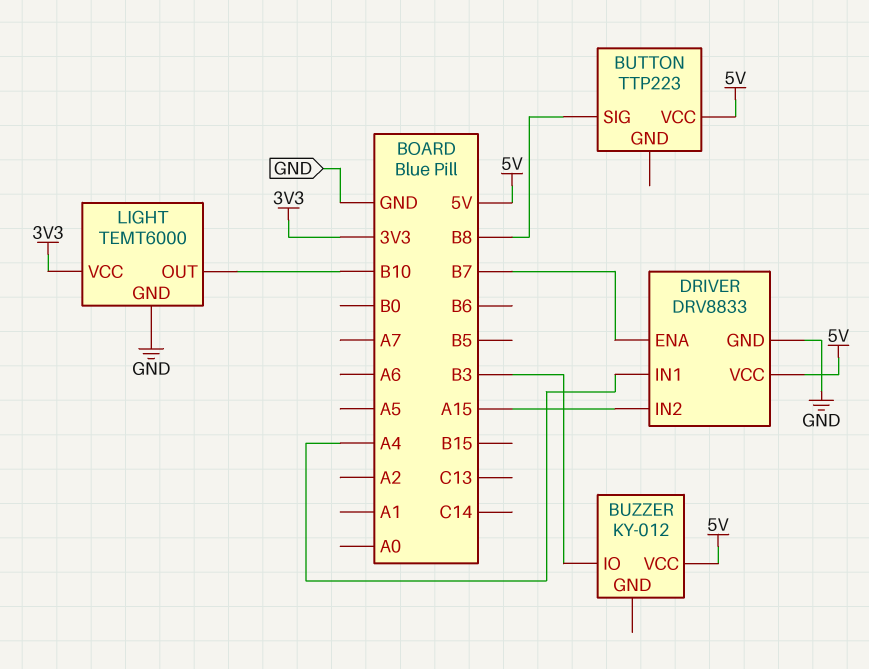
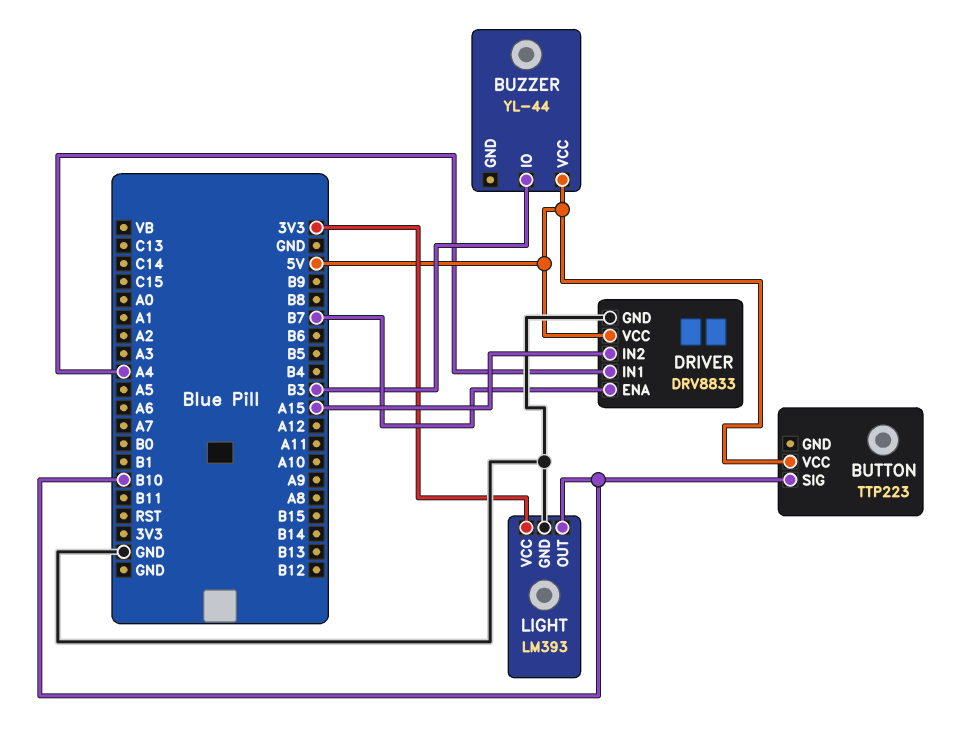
BUTTON pin SIG: B8 -> B10
BUZZER: KY-012 -> YL-44
LIGHT: TEMT6000 -> LM393

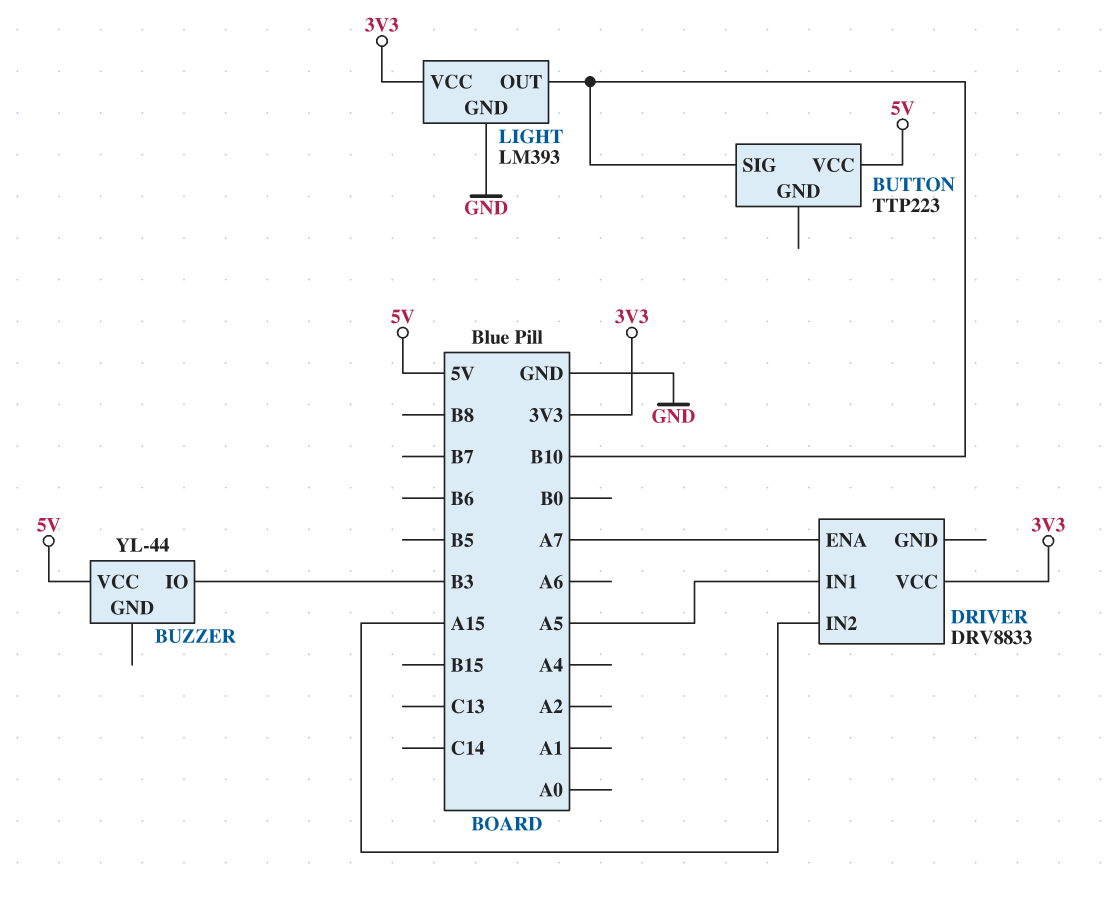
DRIVER pin ENA: B7 -> A7
DRIVER pin GND: GND -> none
DRIVER pin IN1: A4 -> A5
DRIVER pin VCC: 5V -> 3V3

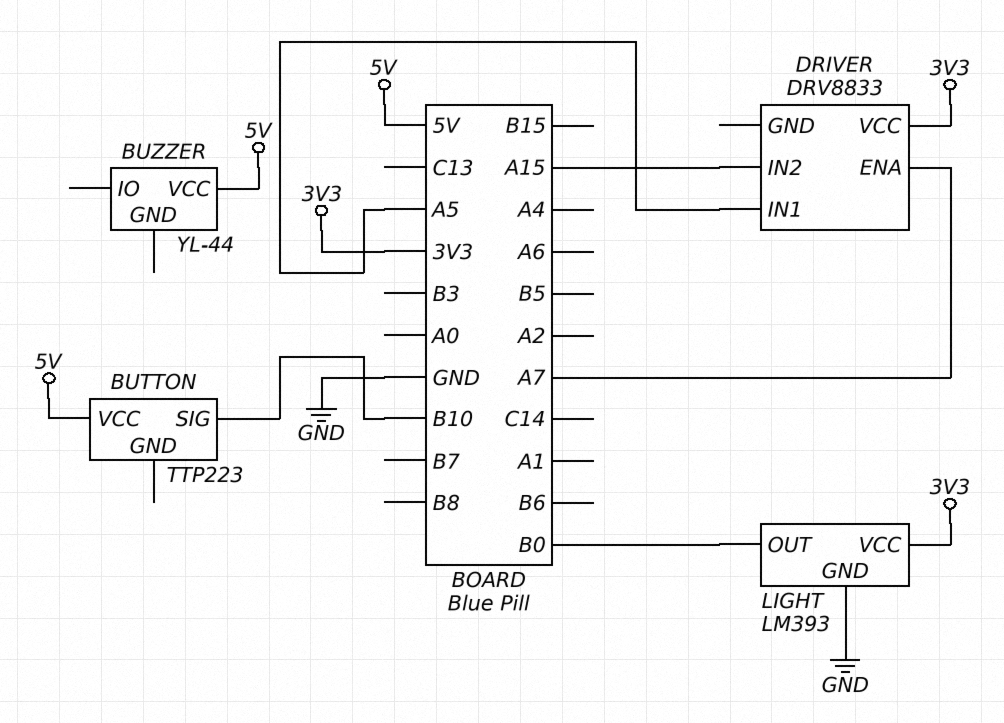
BUZZER pin IO: B3 -> none
LIGHT pin OUT: B10 -> B0

